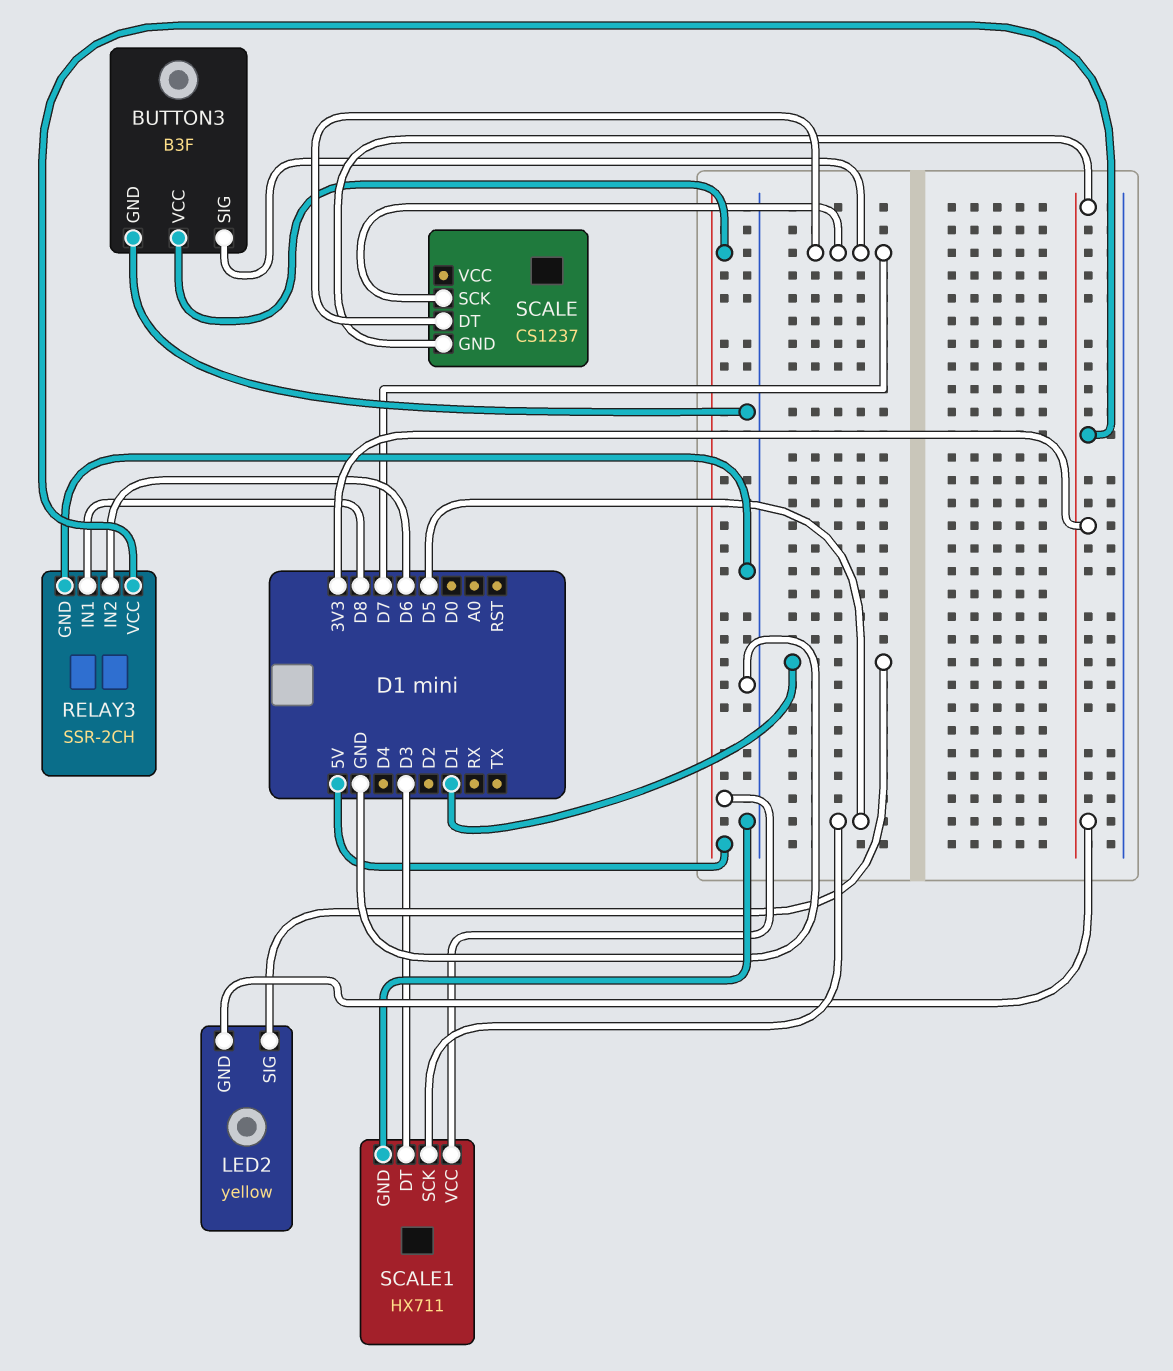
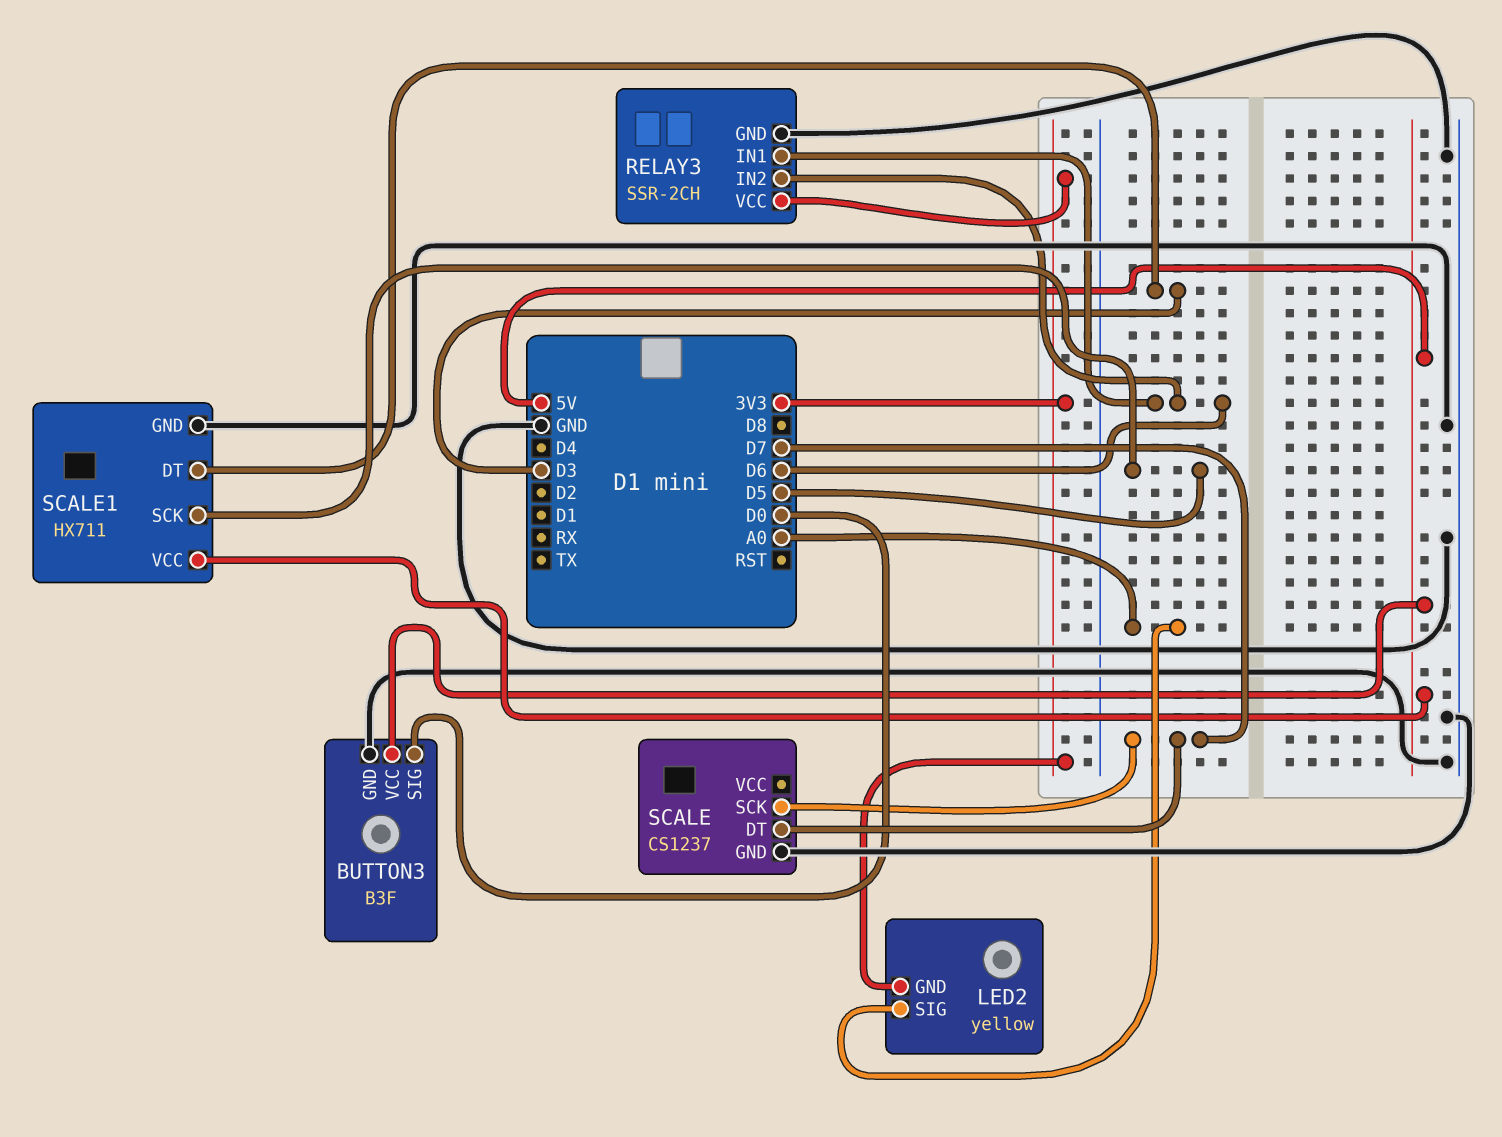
BUTTON3 pin SIG: D7 -> D0
LED2 pin SIG: D1 -> A0
RELAY3 pin IN1: D8 -> D6
SCALE pin GND: 3V3 -> GND

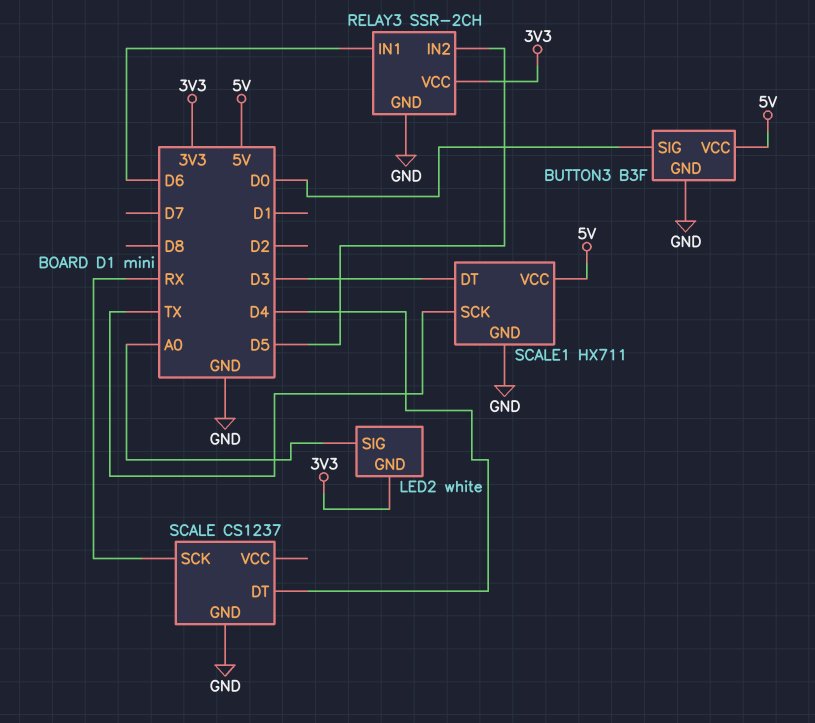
LED2: yellow -> white
RELAY3 pin IN2: D6 -> D5
SCALE pin DT: D7 -> D4
SCALE pin SCK: D7 -> RX
SCALE1 pin SCK: D5 -> TX

